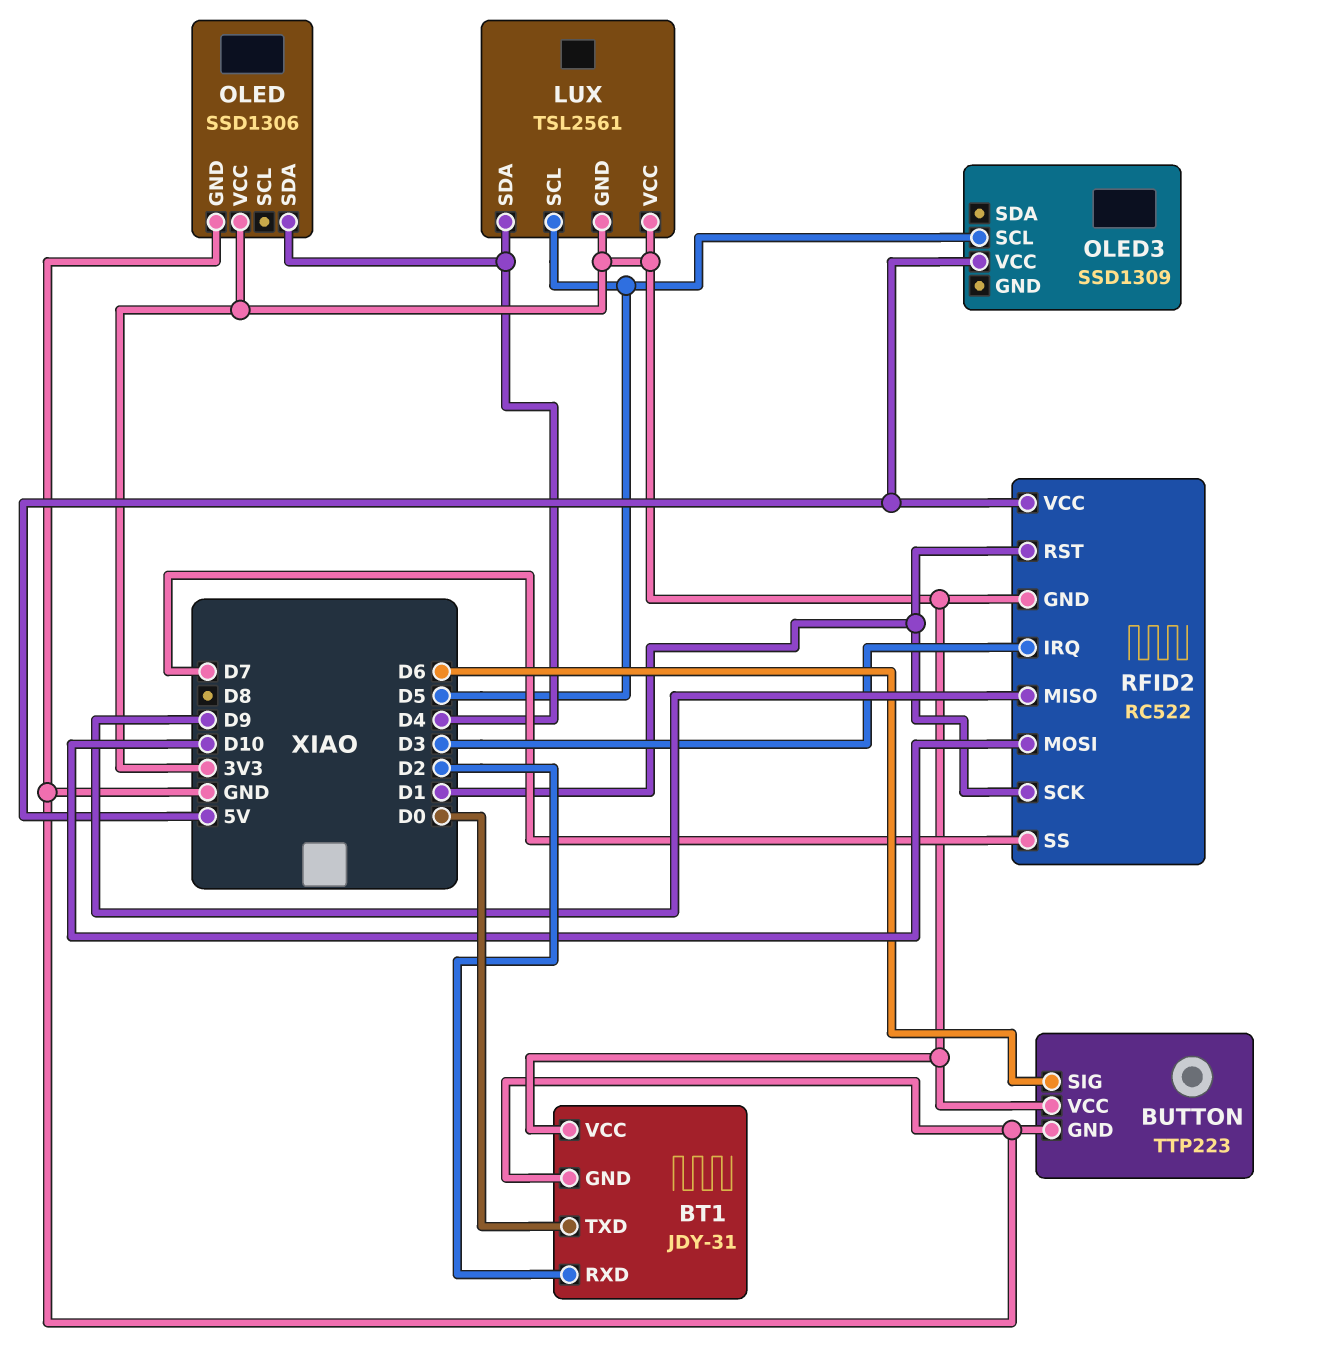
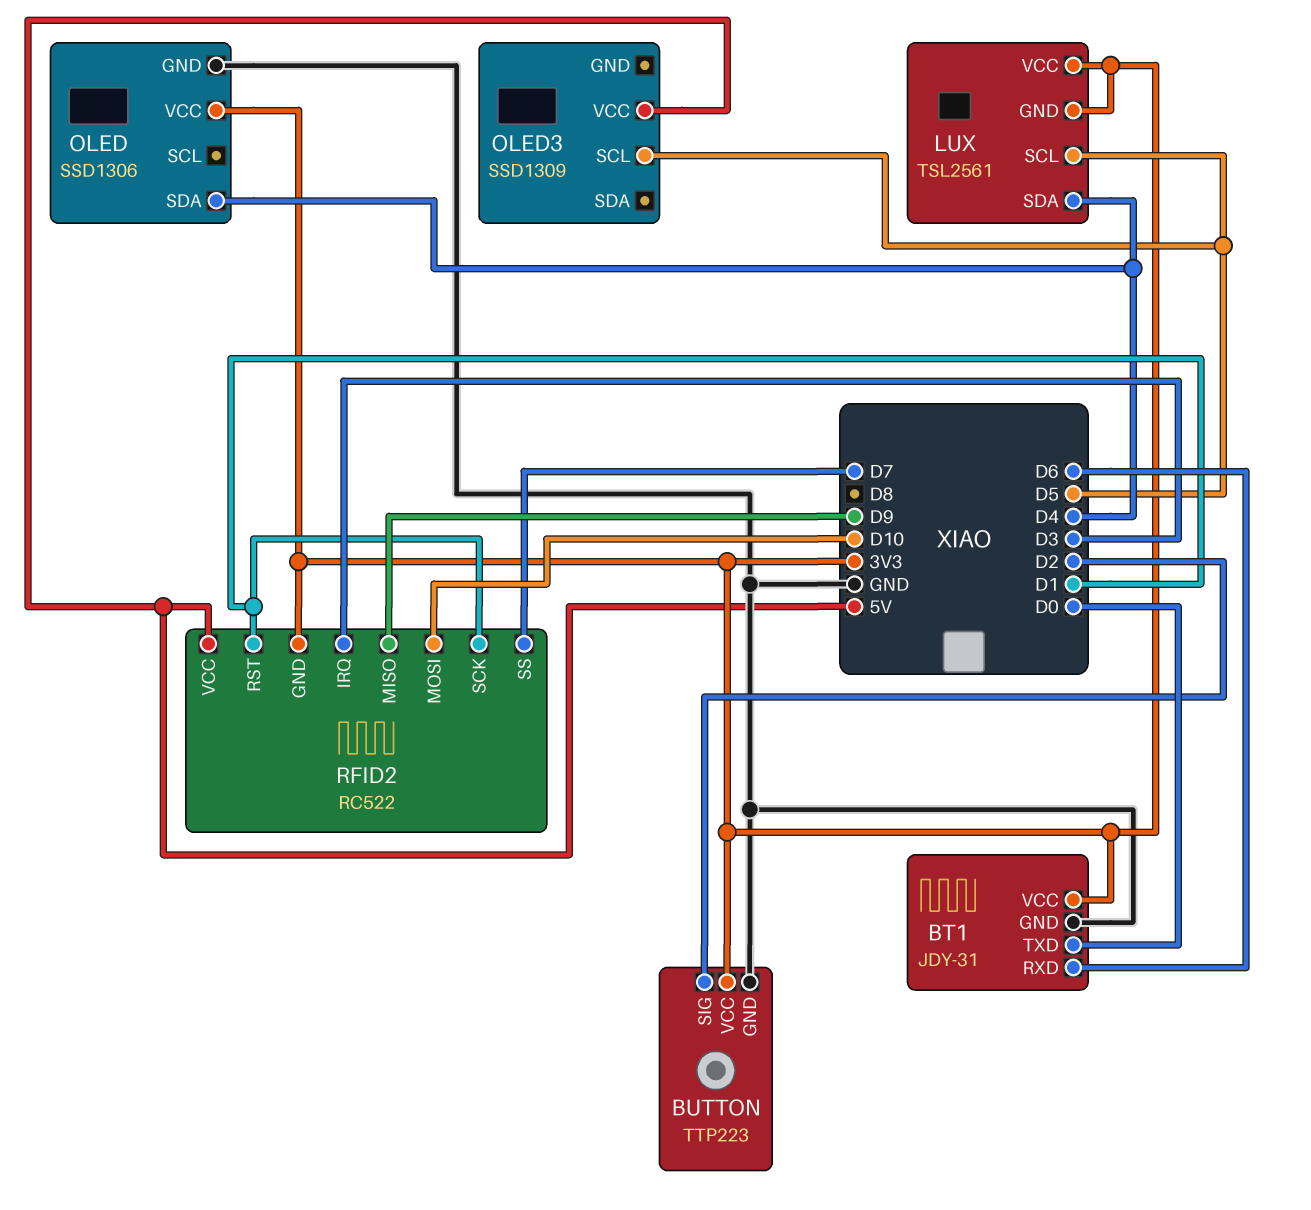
BT1 pin RXD: D2 -> D6
BUTTON pin SIG: D6 -> D2

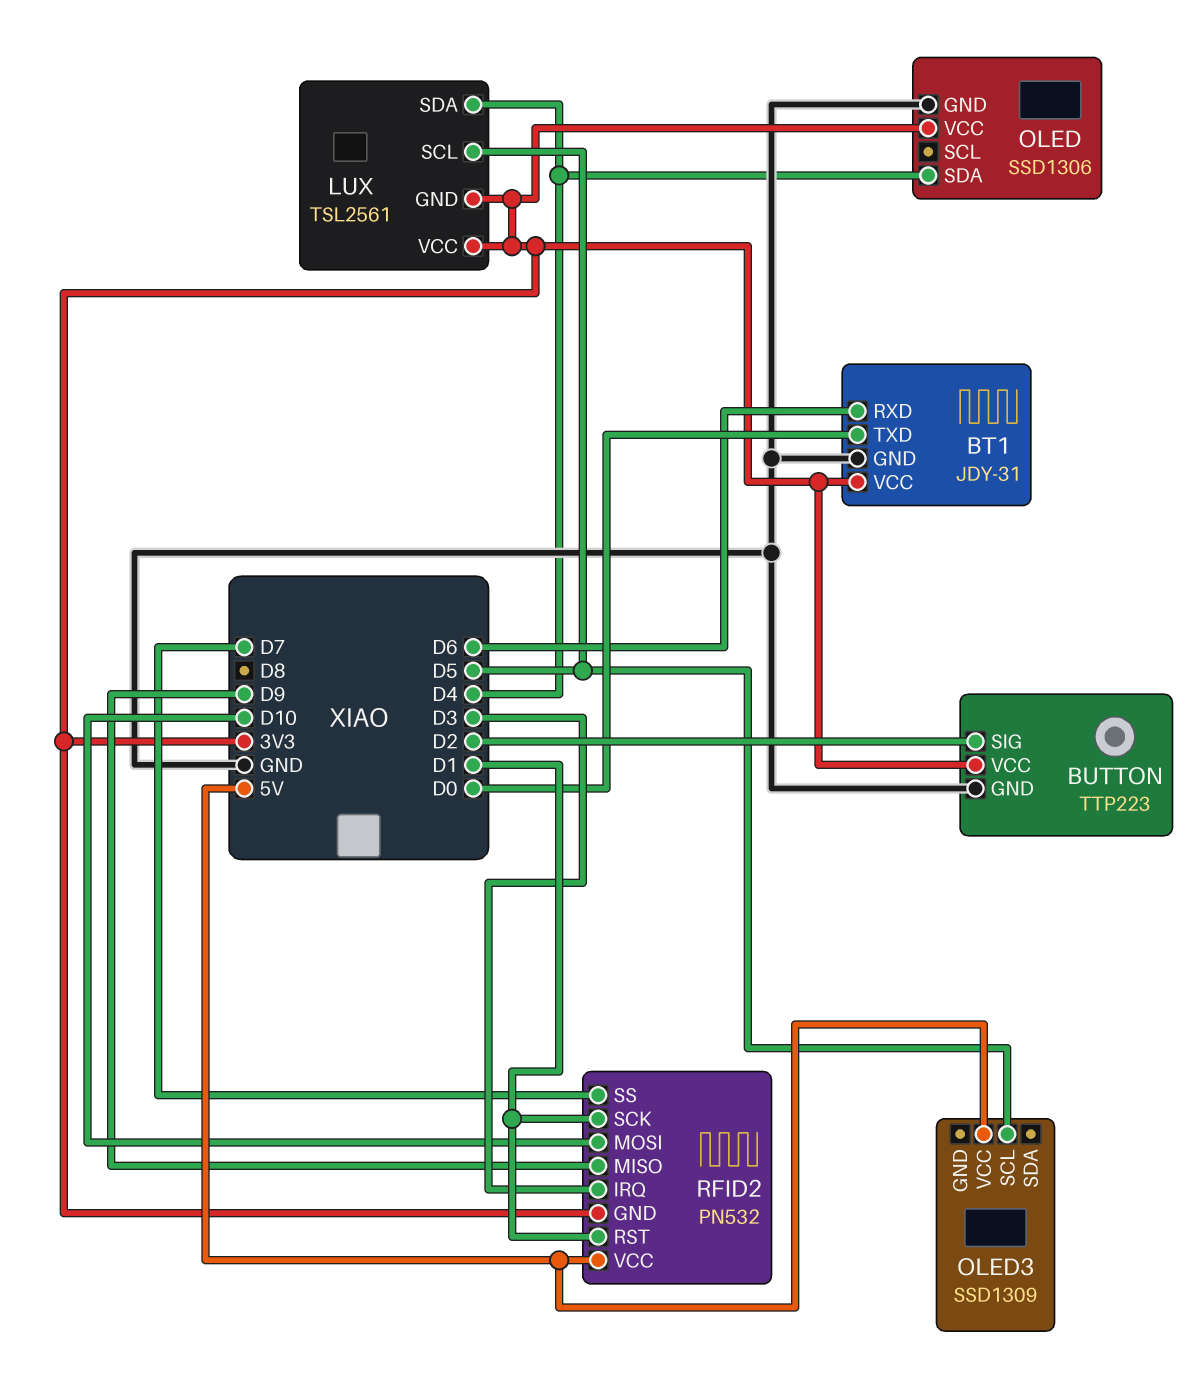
RFID2: RC522 -> PN532

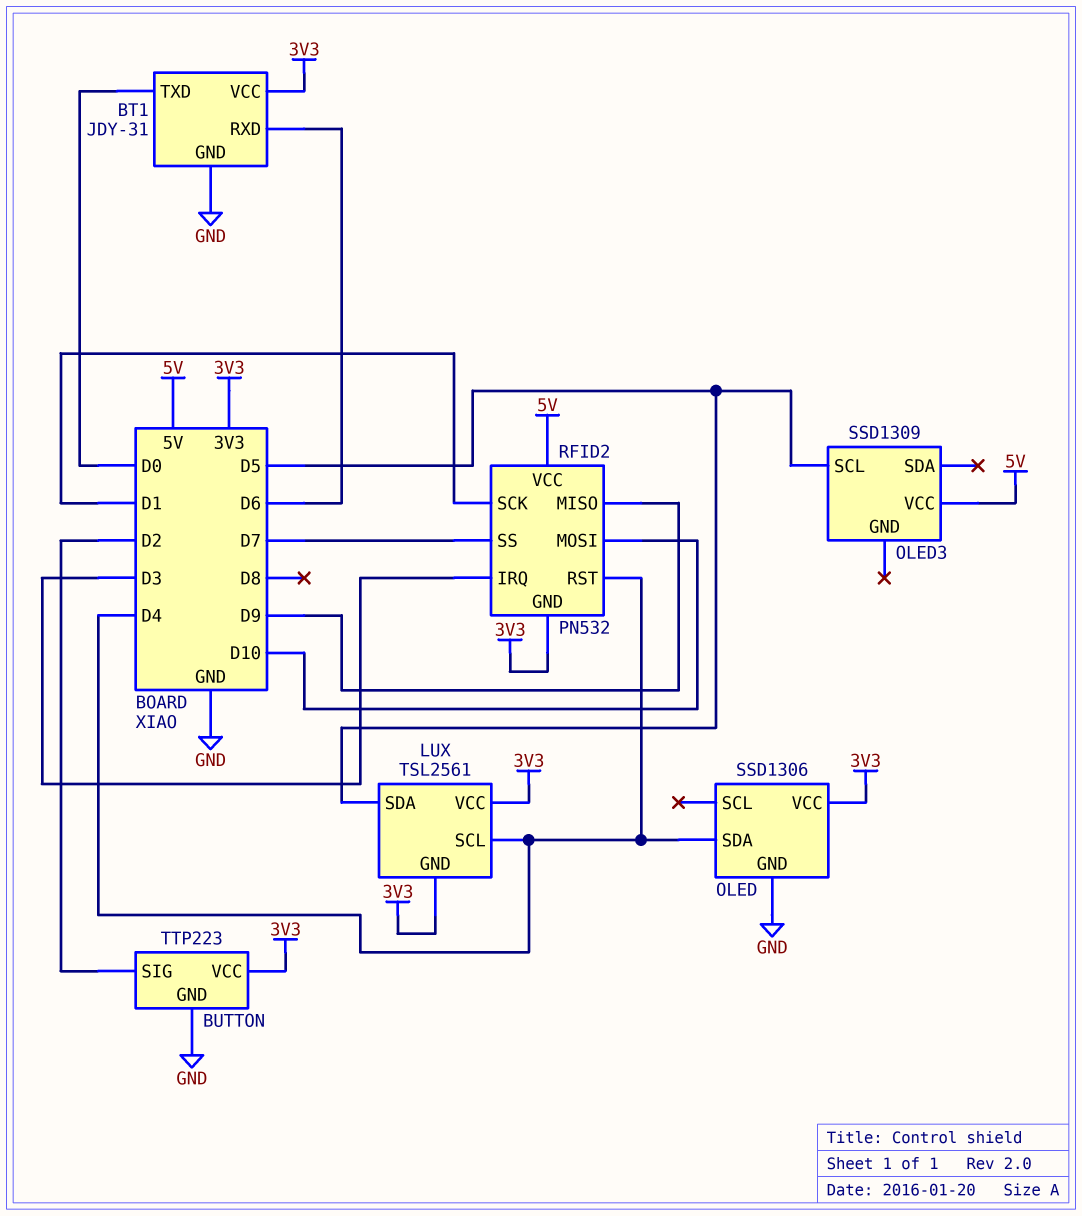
LUX pin SCL: D5 -> D4
LUX pin SDA: D4 -> D5
RFID2 pin RST: D1 -> D4

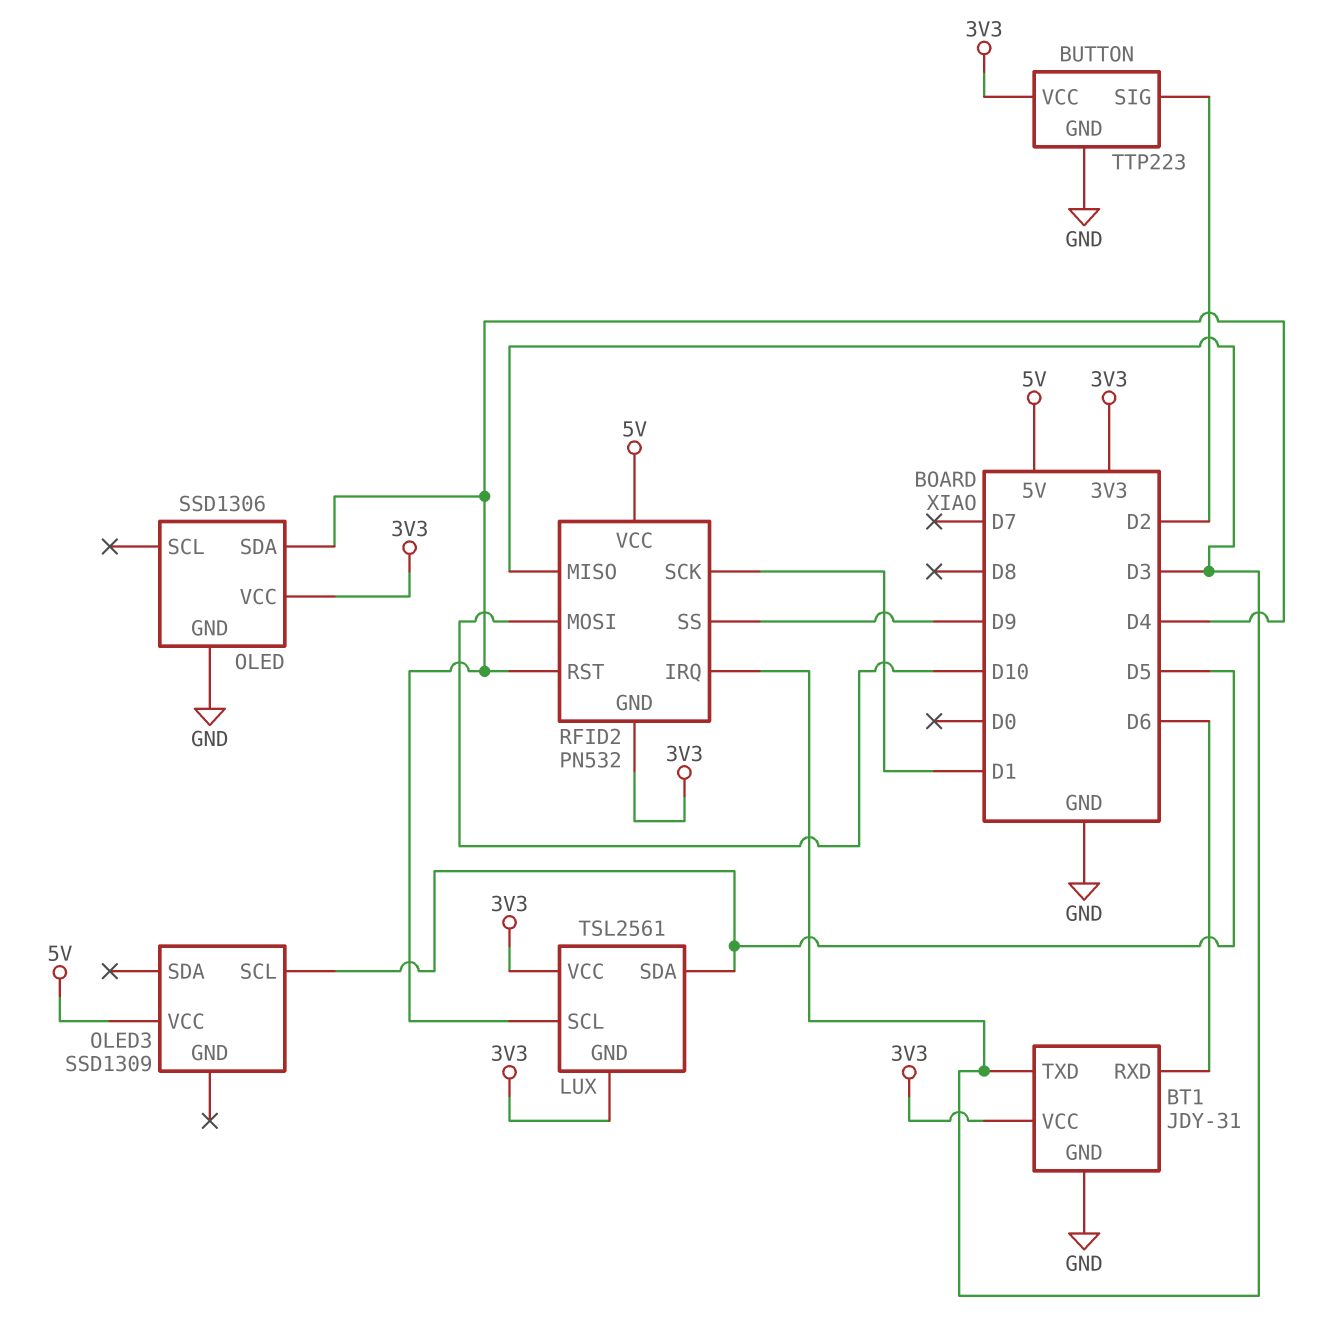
BT1 pin TXD: D0 -> D3
RFID2 pin MISO: D9 -> D3
RFID2 pin SS: D7 -> D9

